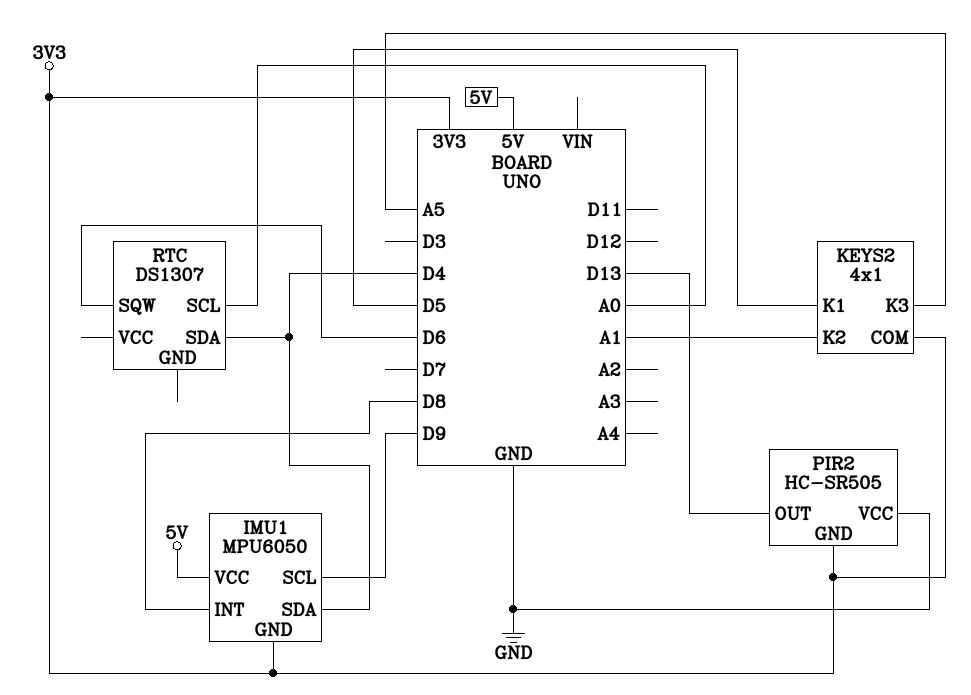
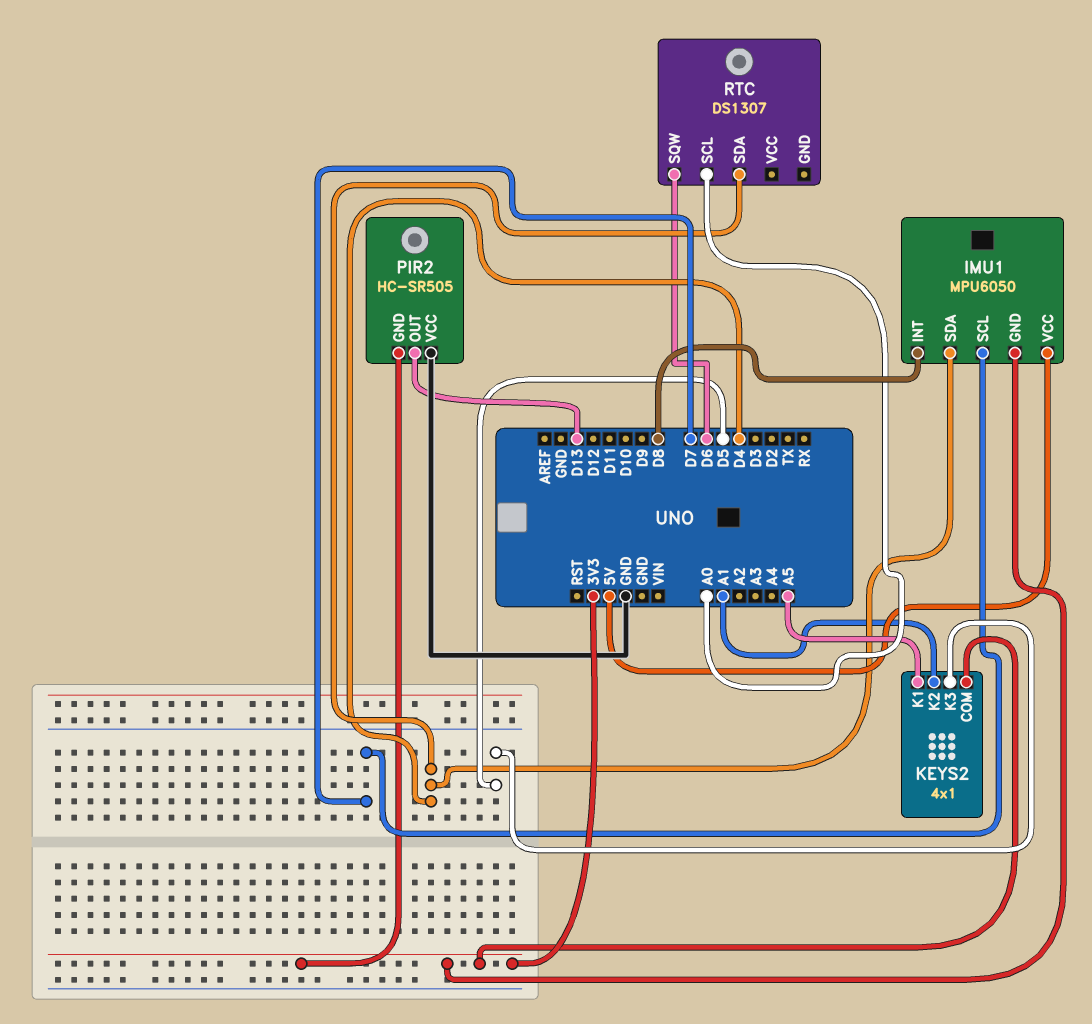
IMU1 pin SCL: D9 -> D7
KEYS2 pin K1: D5 -> A5
KEYS2 pin K3: A5 -> D5

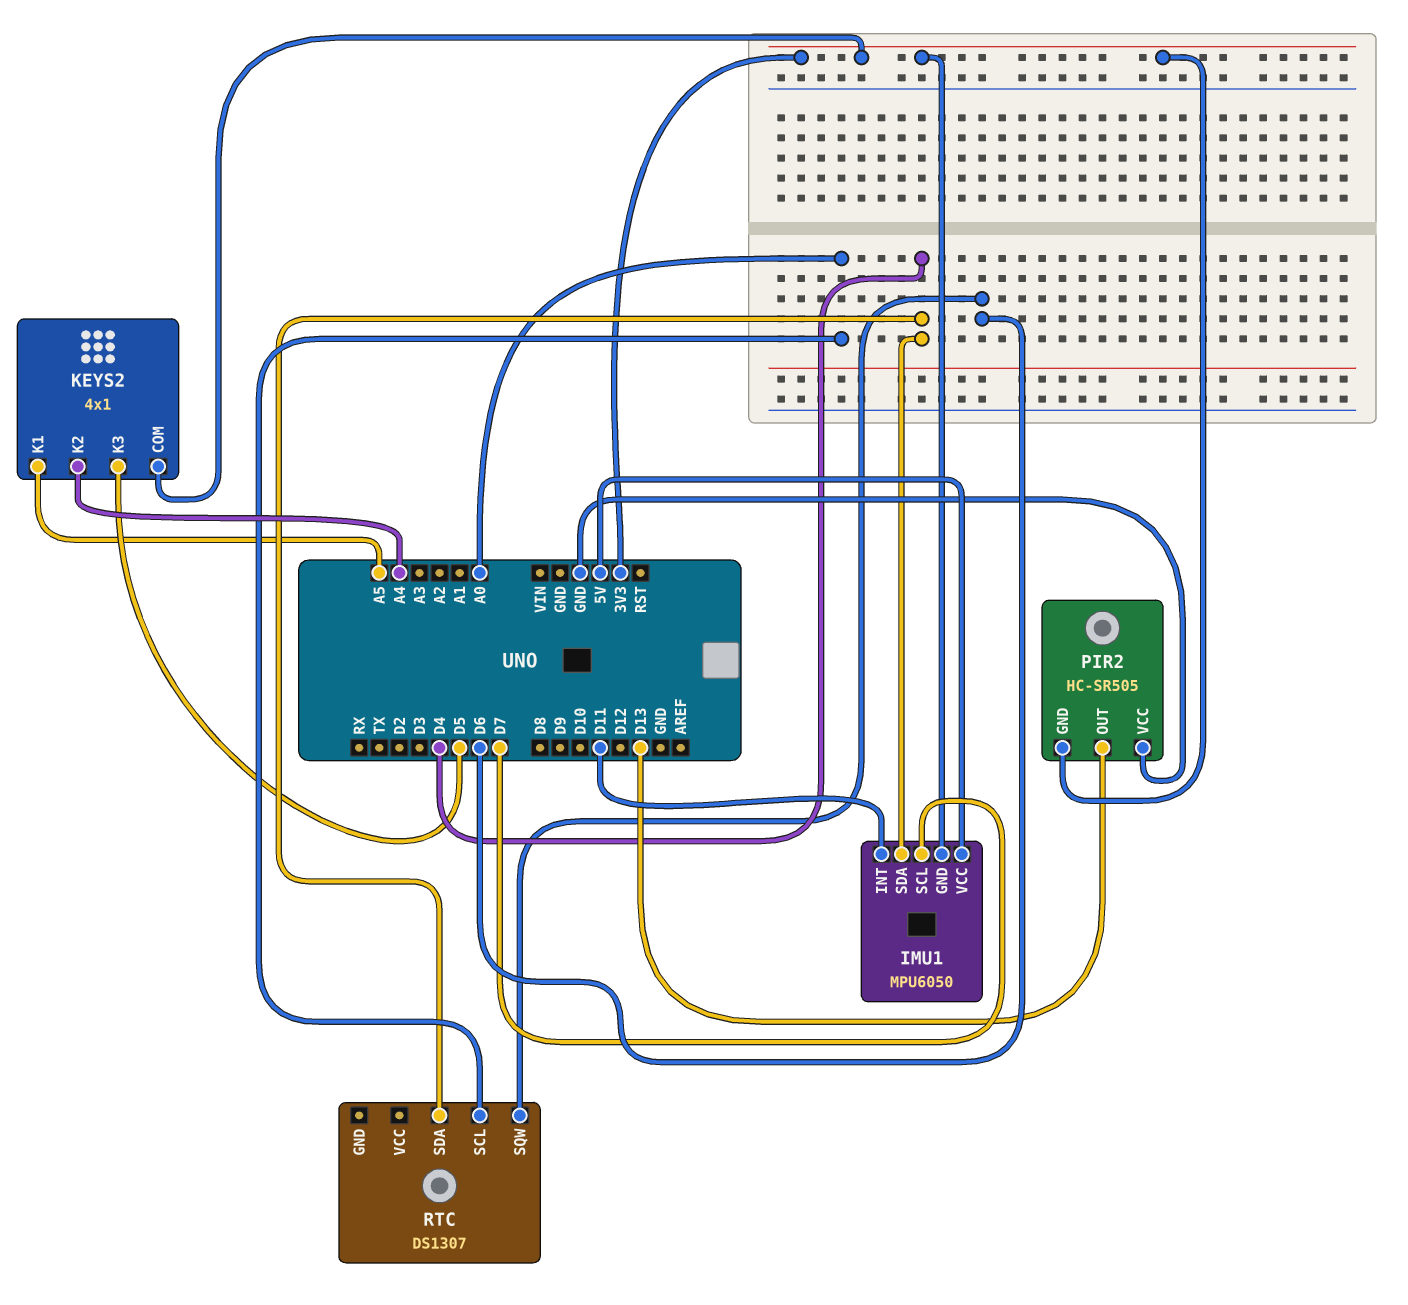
IMU1 pin INT: D8 -> D11
KEYS2 pin K2: A1 -> A4

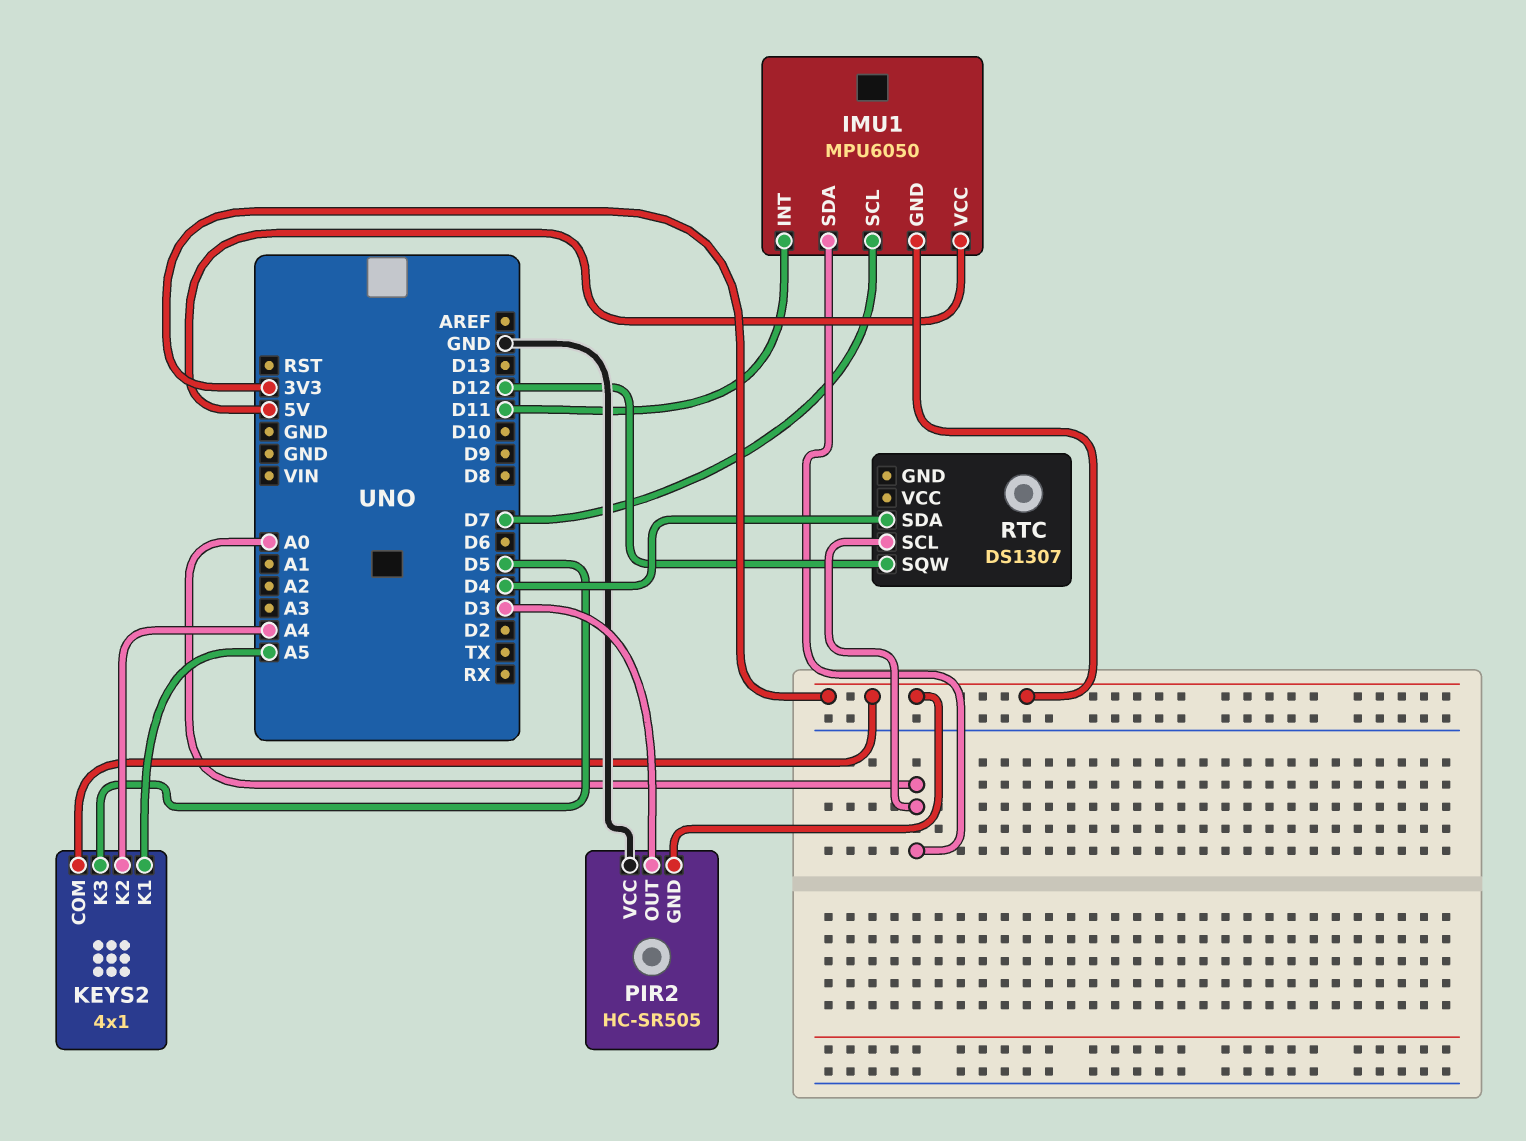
IMU1 pin SDA: D4 -> A0
PIR2 pin OUT: D13 -> D3
RTC pin SQW: D6 -> D12

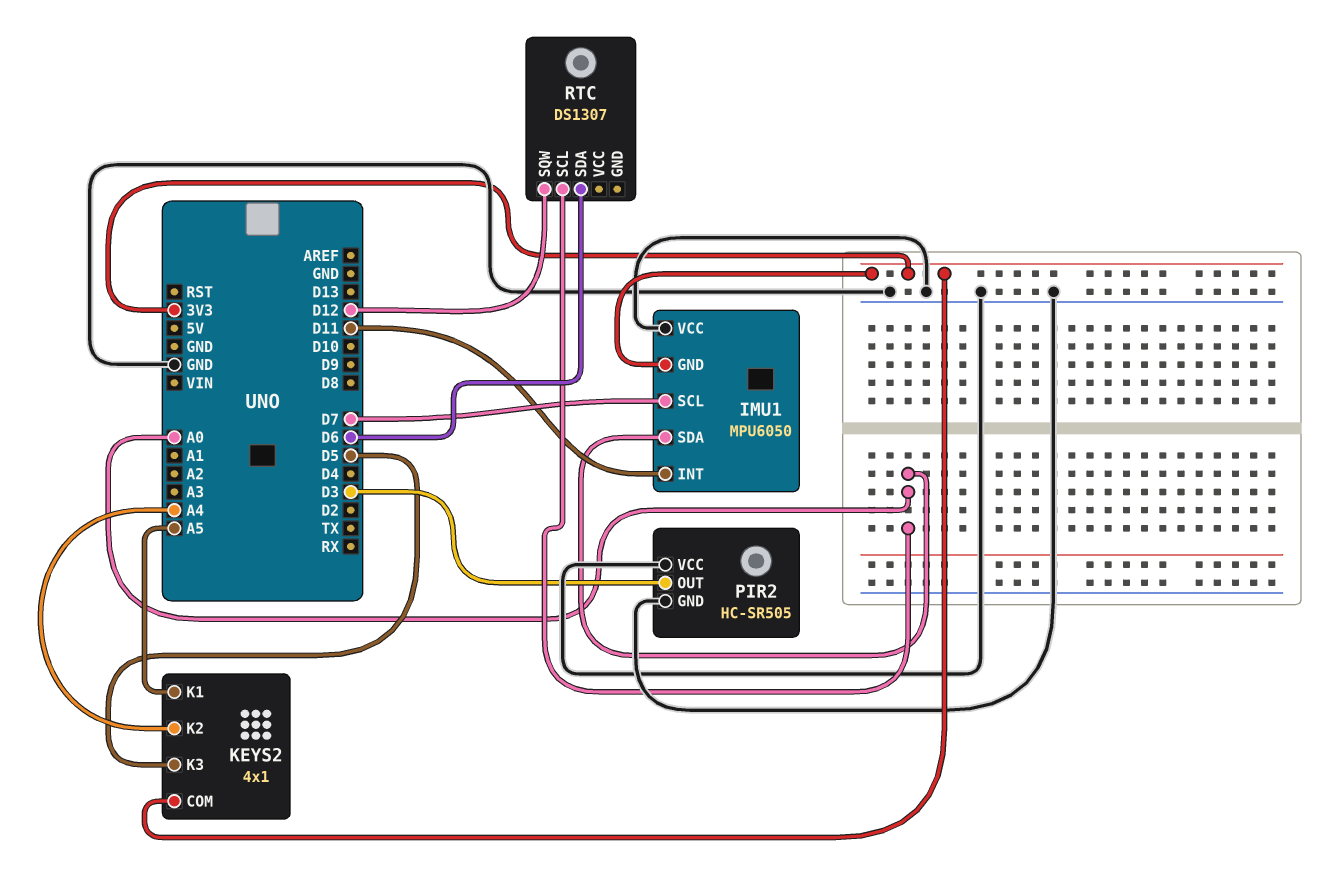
IMU1 pin VCC: 5V -> GND
PIR2 pin GND: 3V3 -> GND
RTC pin SDA: D4 -> D6

